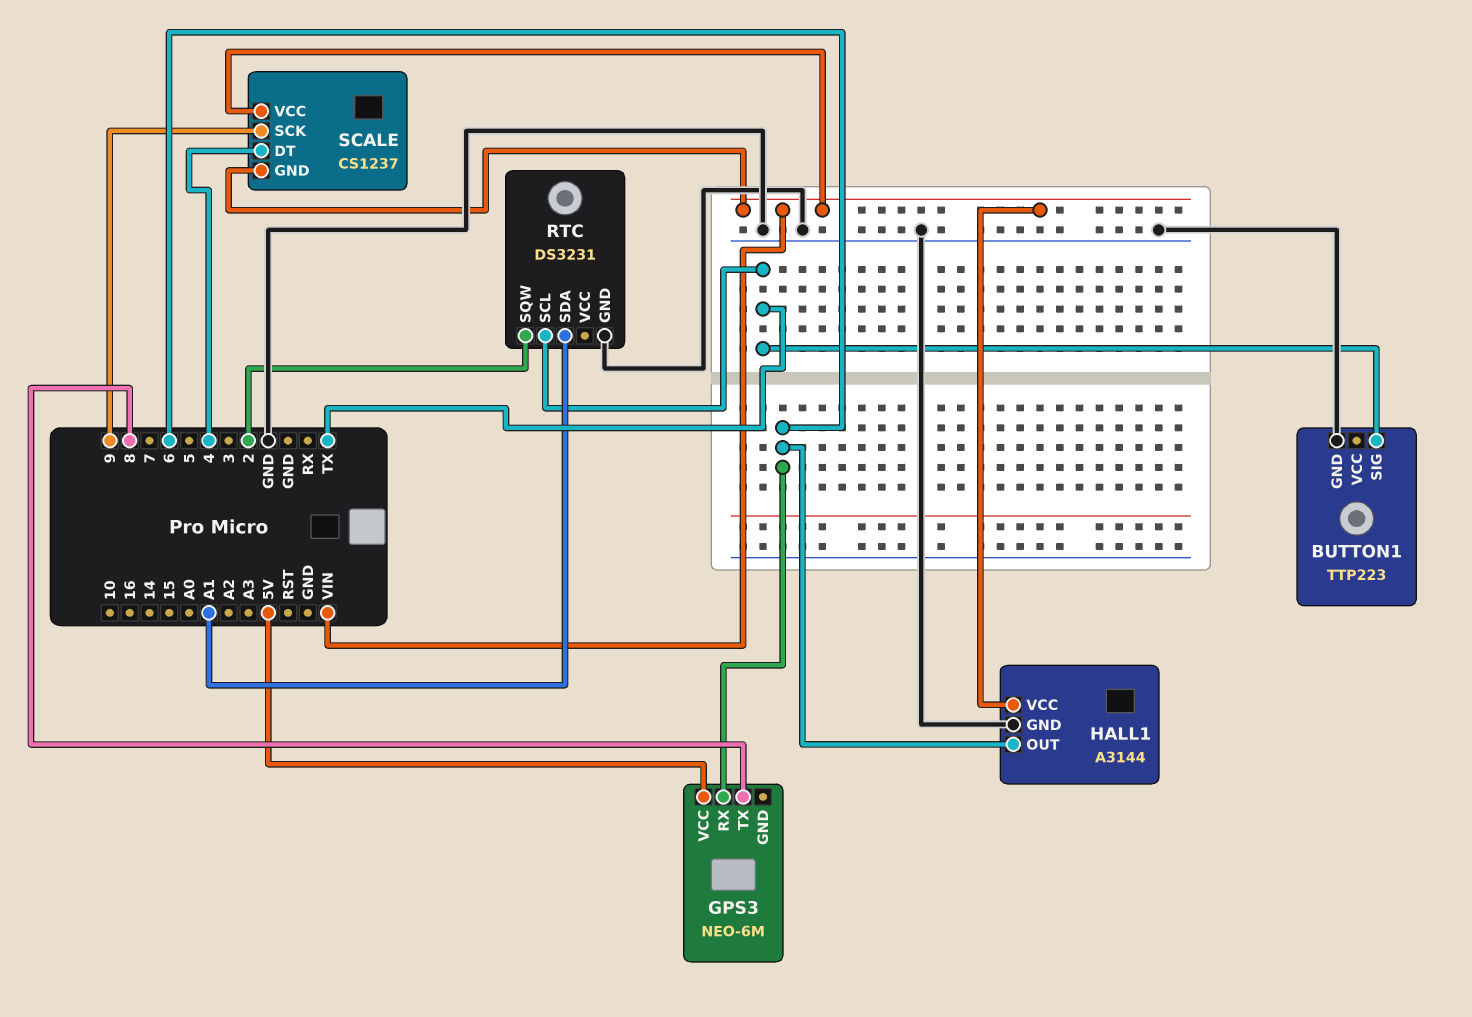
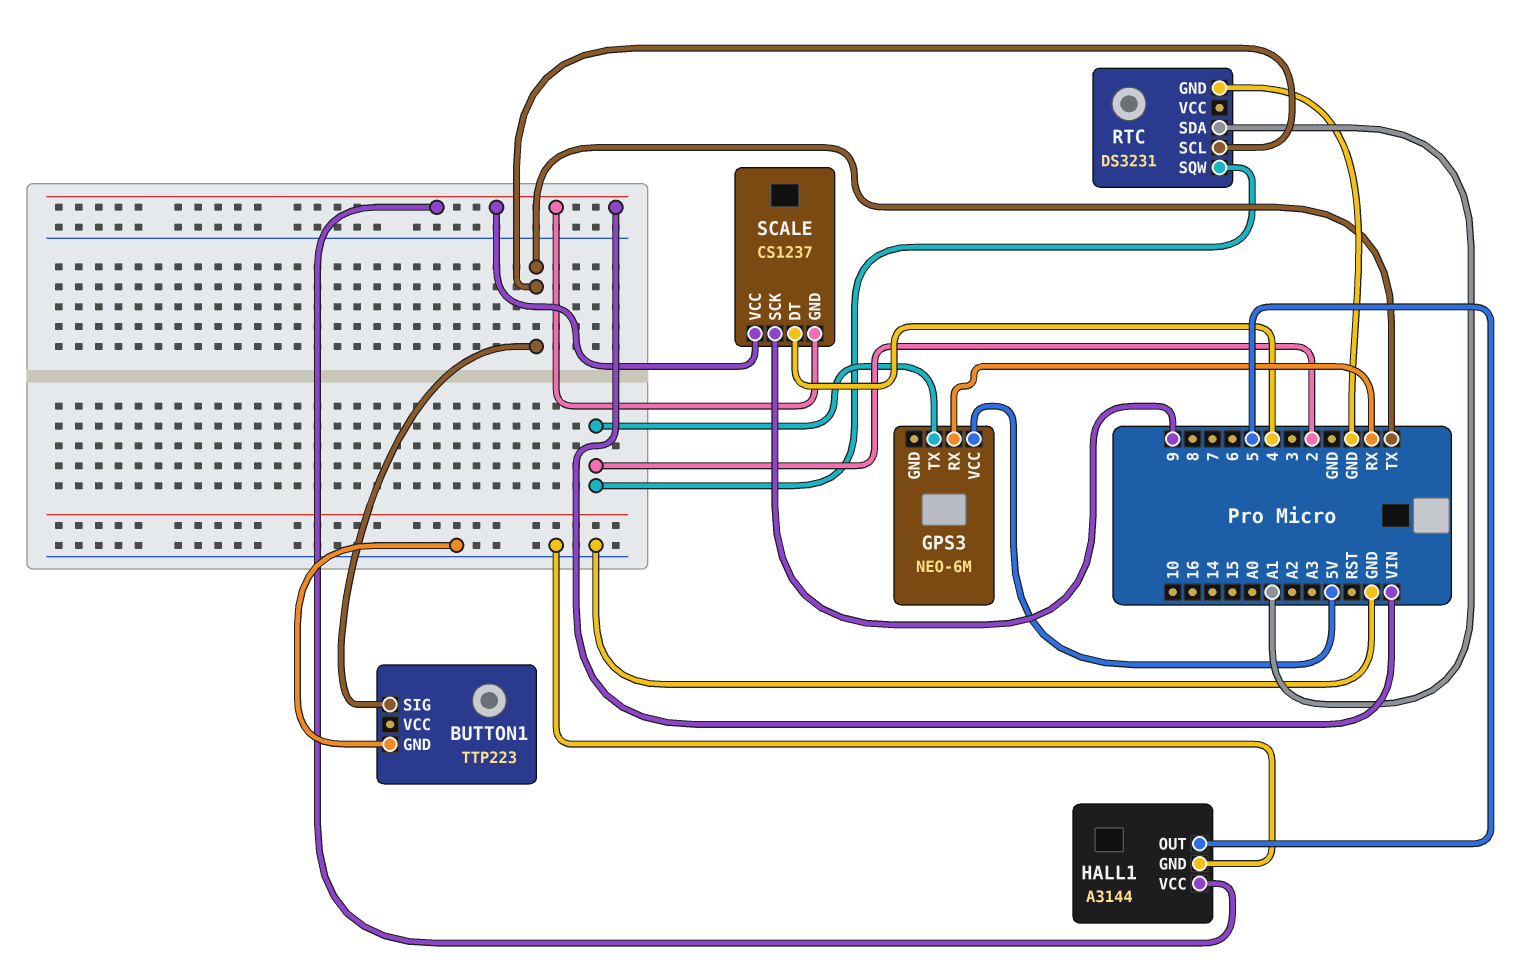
GPS3 pin RX: 6 -> RX
GPS3 pin TX: 8 -> 2
HALL1 pin OUT: 6 -> 5

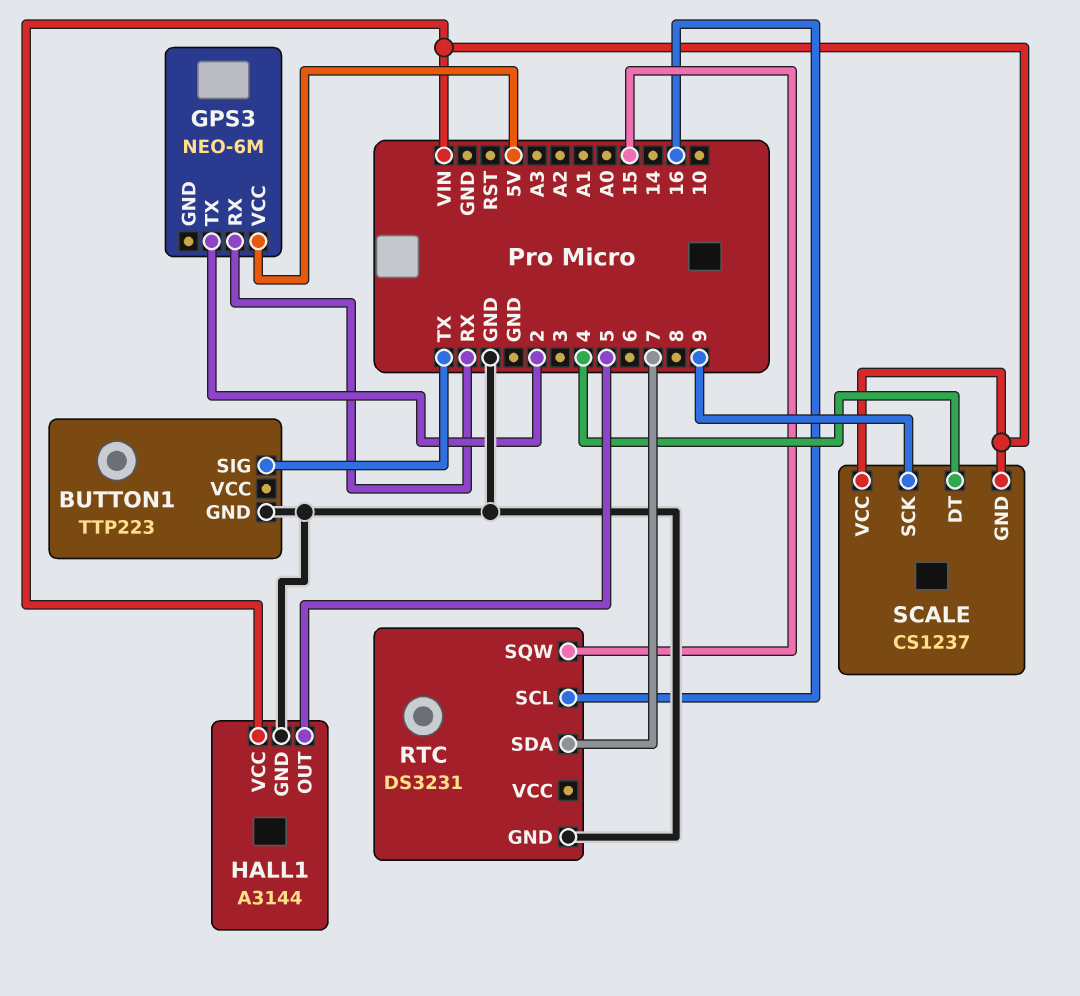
RTC pin SCL: TX -> 16
RTC pin SDA: A1 -> 7
RTC pin SQW: 2 -> 15

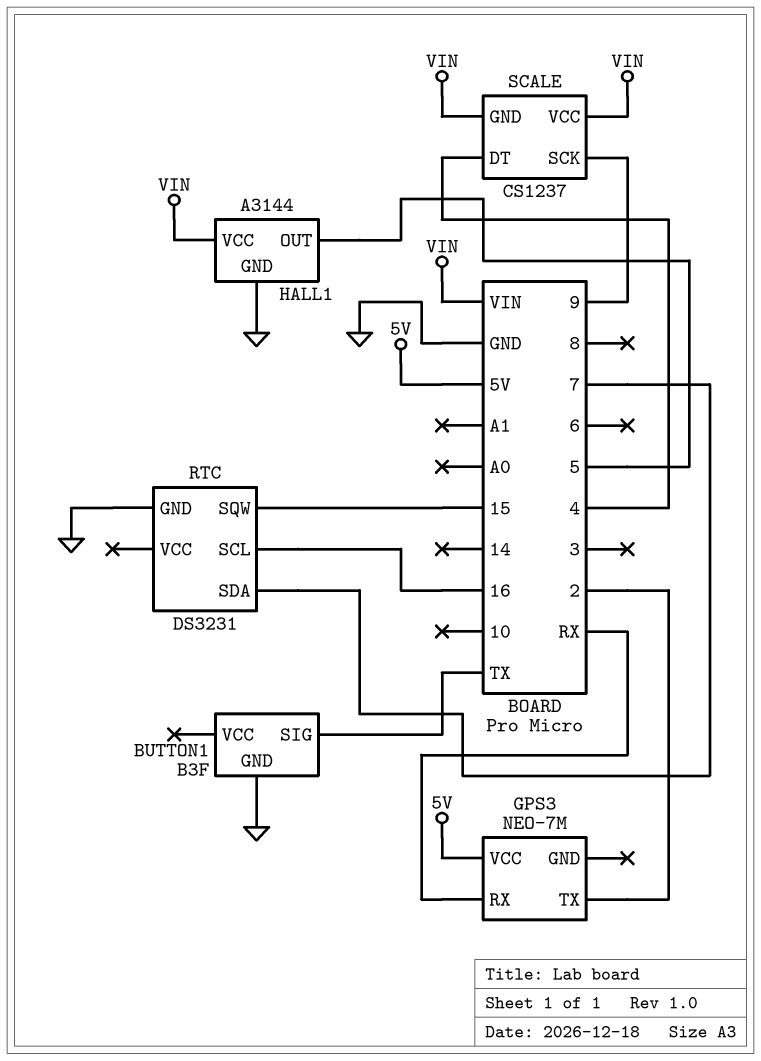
BUTTON1: TTP223 -> B3F
GPS3: NEO-6M -> NEO-7M

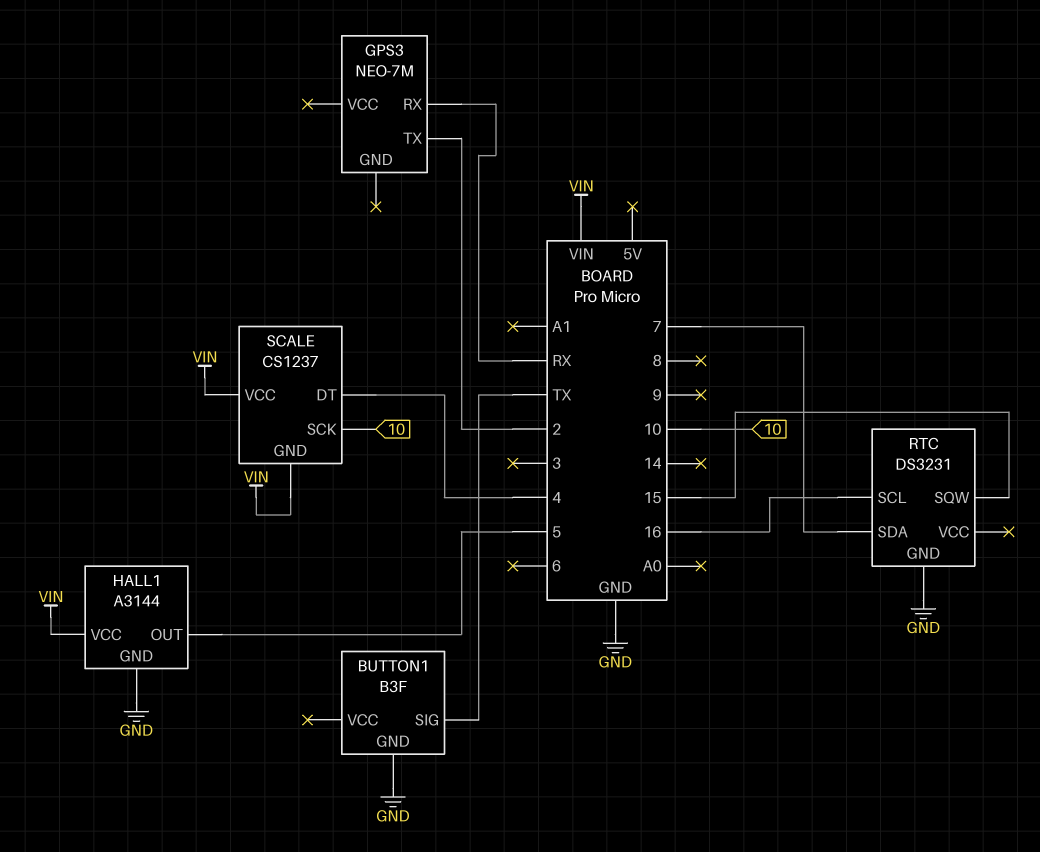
GPS3 pin VCC: 5V -> none
SCALE pin SCK: 9 -> 10

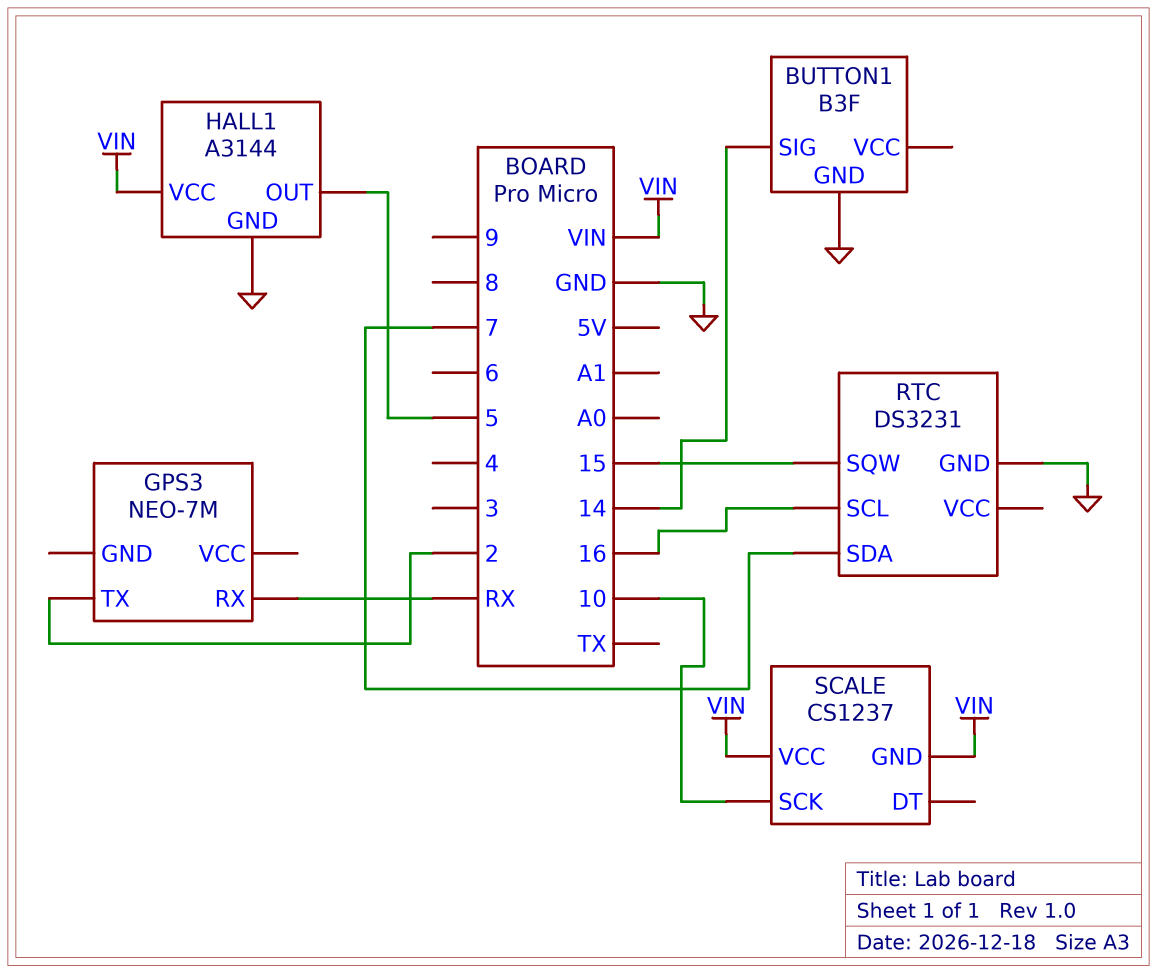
BUTTON1 pin SIG: TX -> 14
SCALE pin DT: 4 -> none

